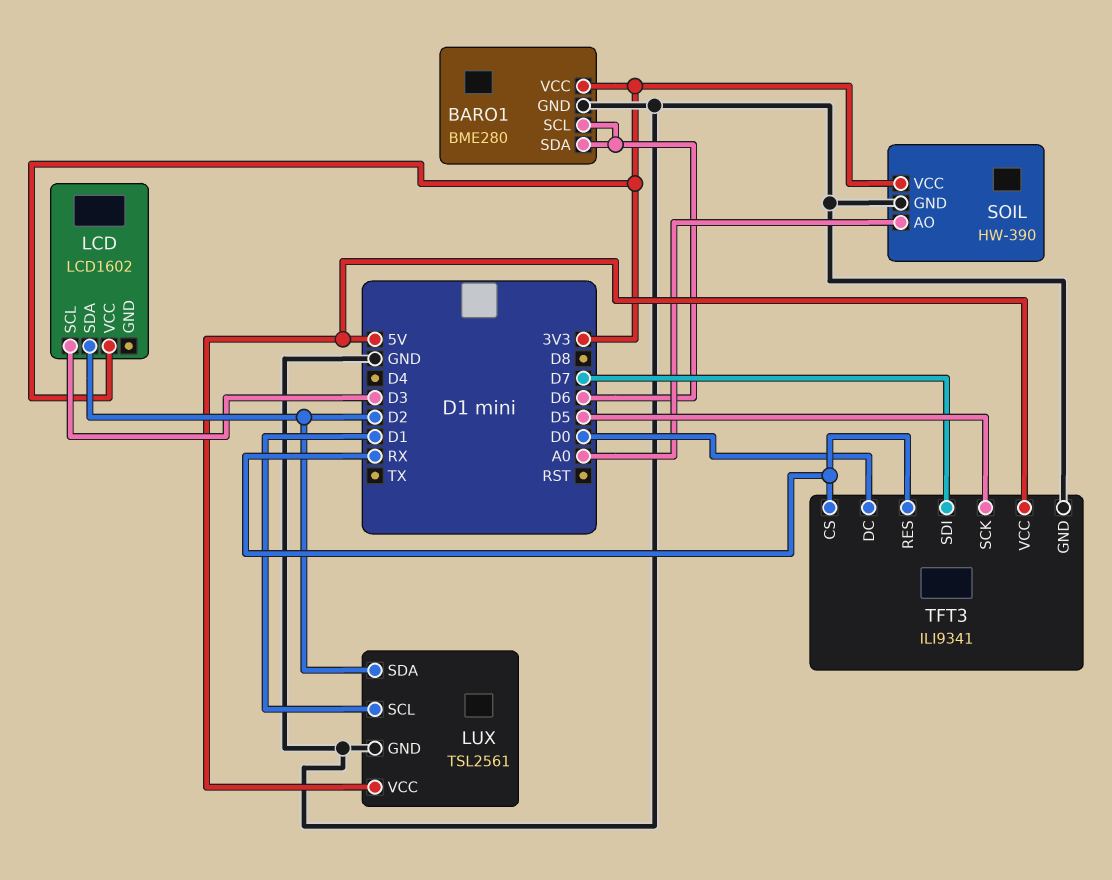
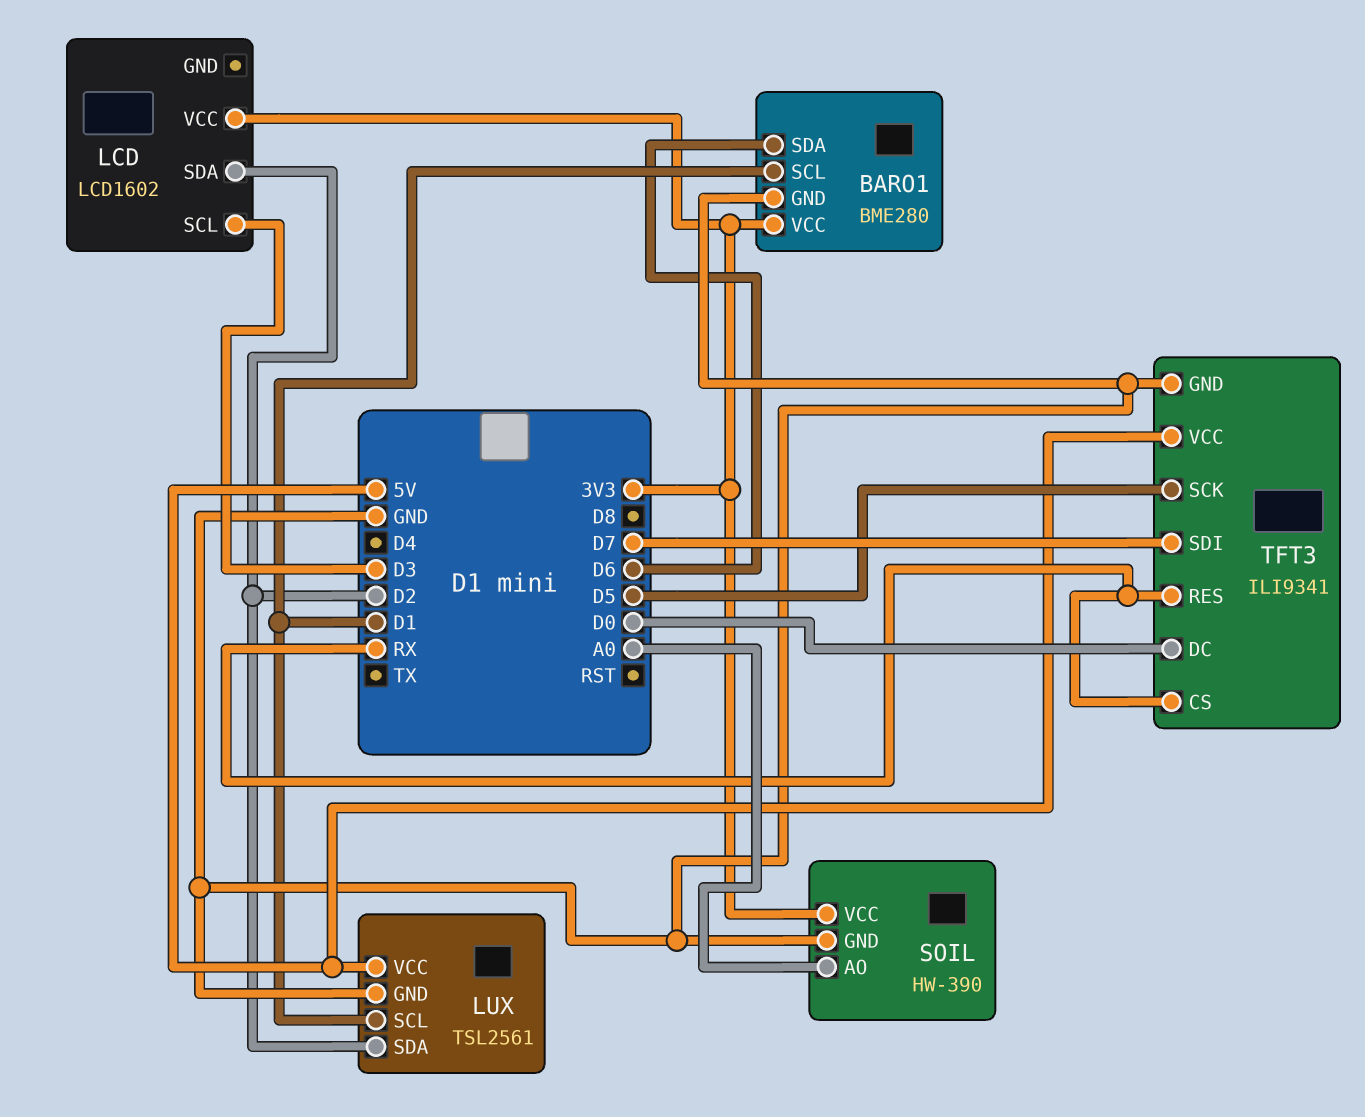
BARO1 pin SCL: D6 -> D1

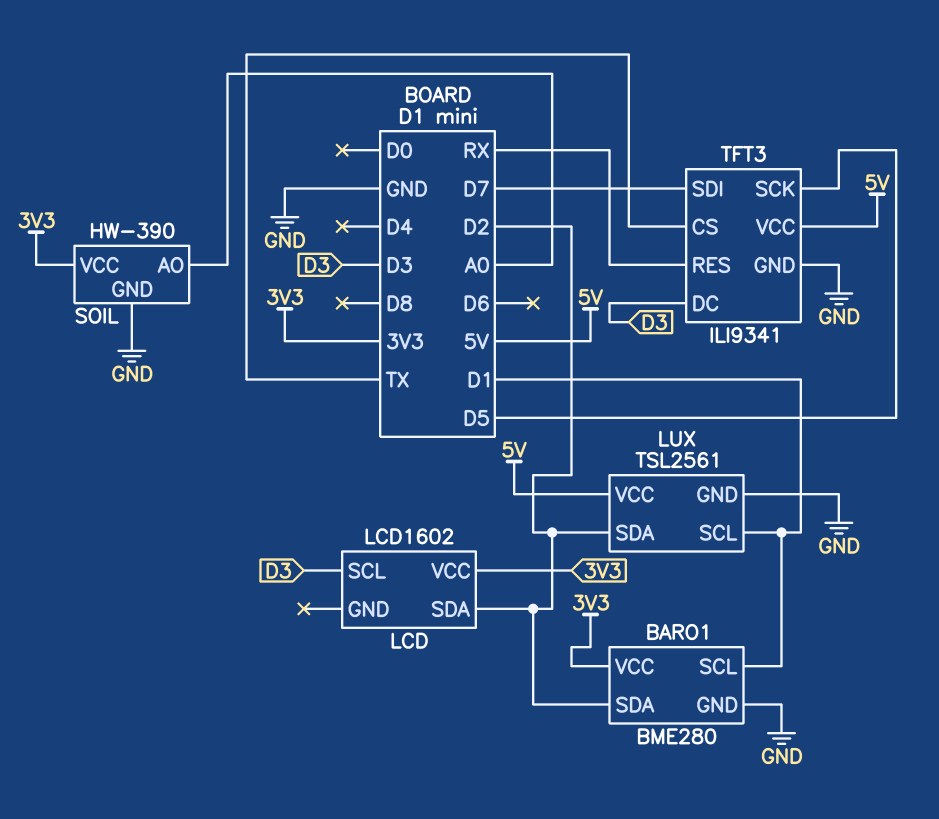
BARO1 pin SDA: D6 -> D2
TFT3 pin CS: RX -> TX
TFT3 pin DC: D0 -> D3

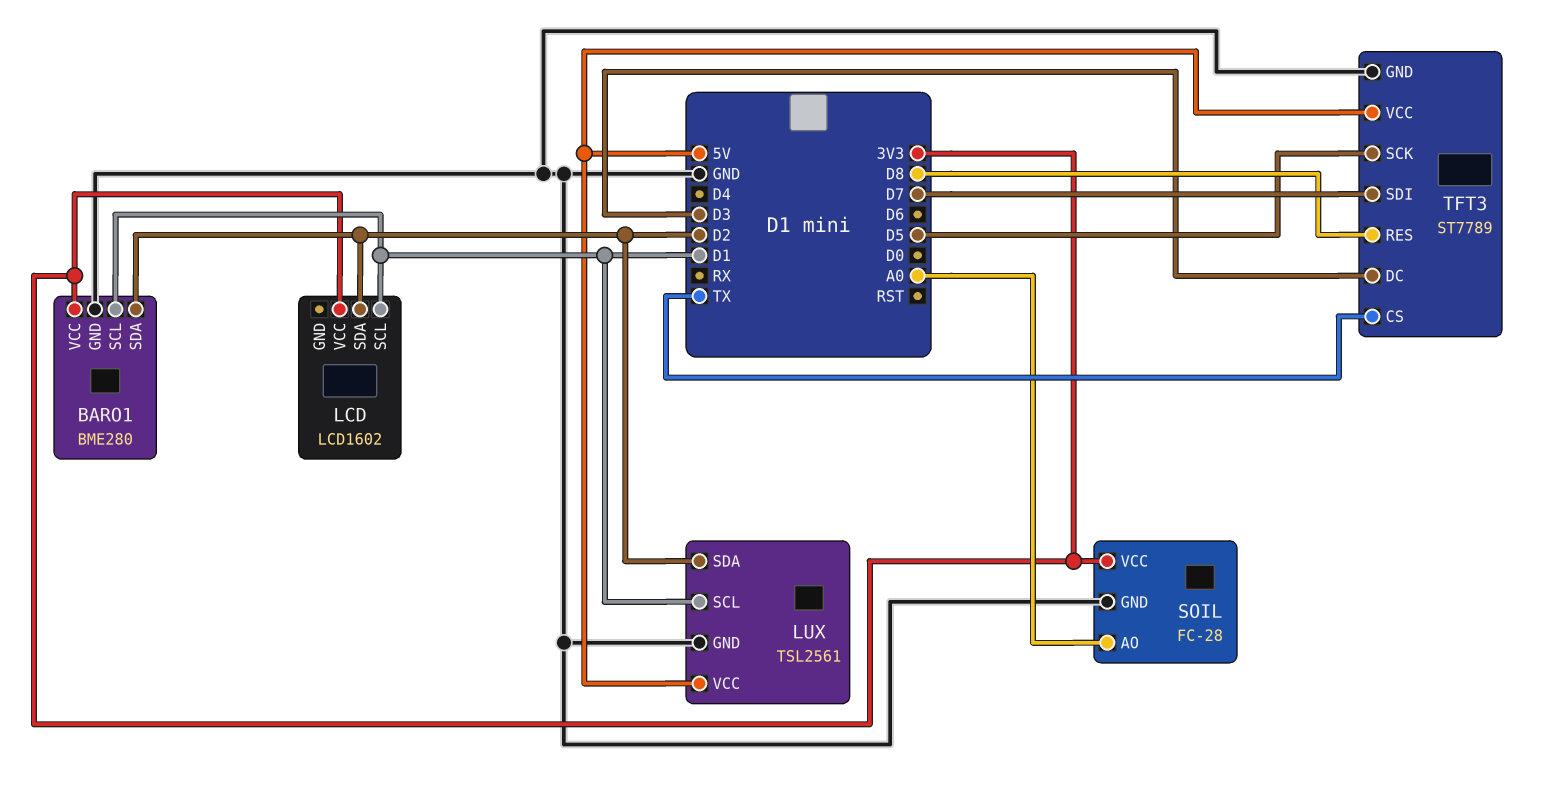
LCD pin SCL: D3 -> D1
SOIL: HW-390 -> FC-28
TFT3: ILI9341 -> ST7789
TFT3 pin RES: RX -> D8

